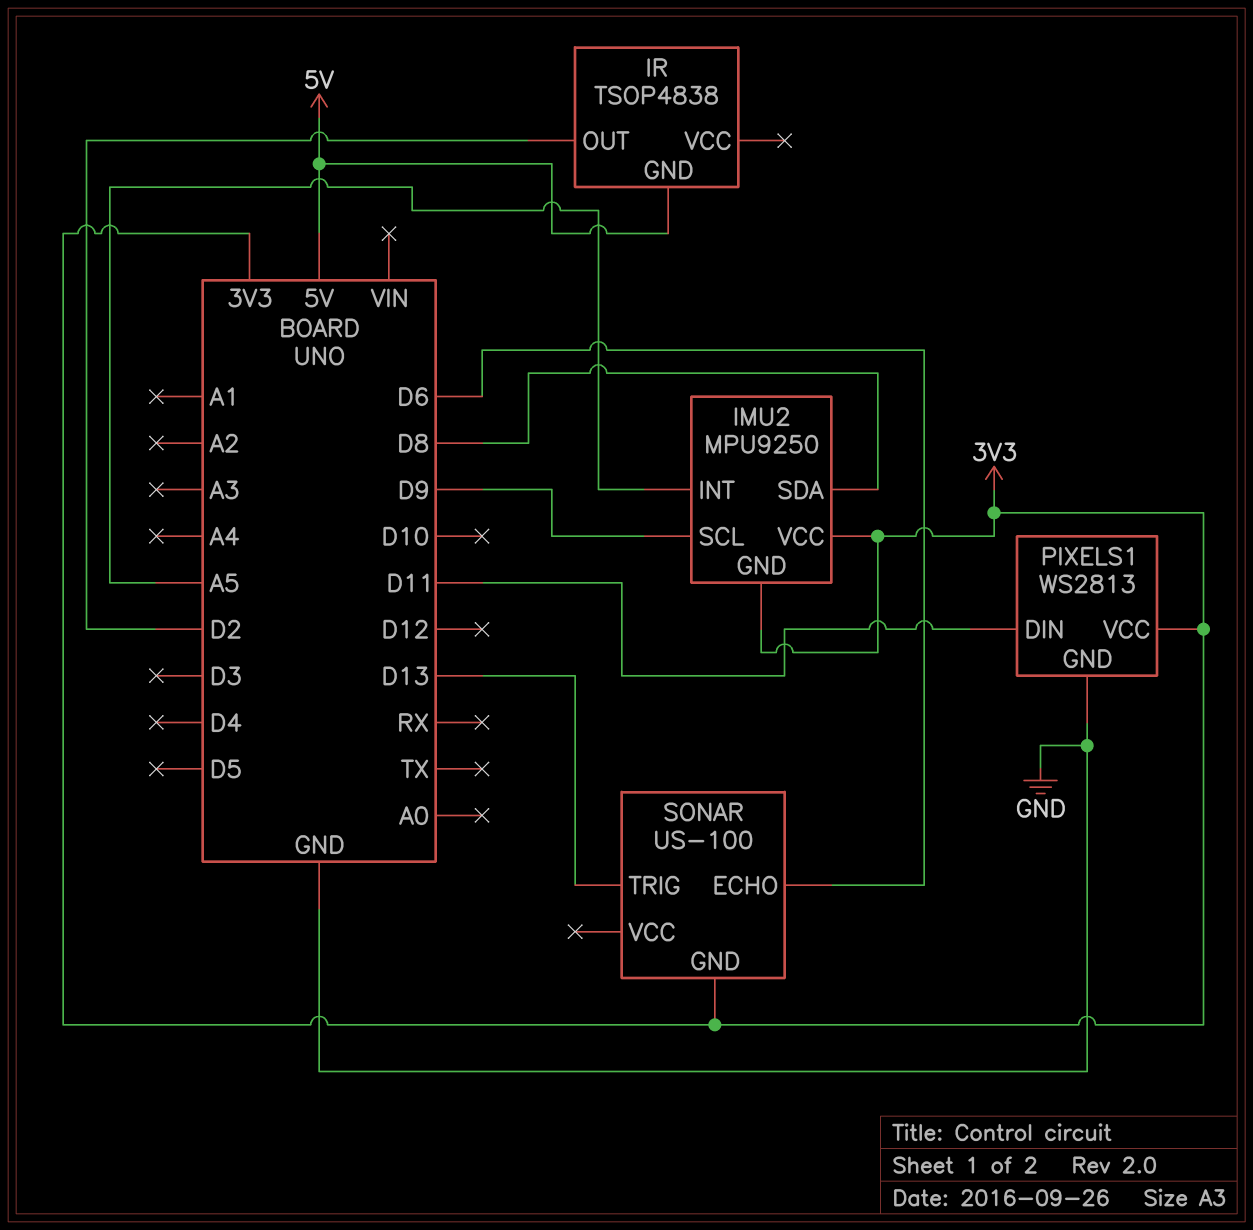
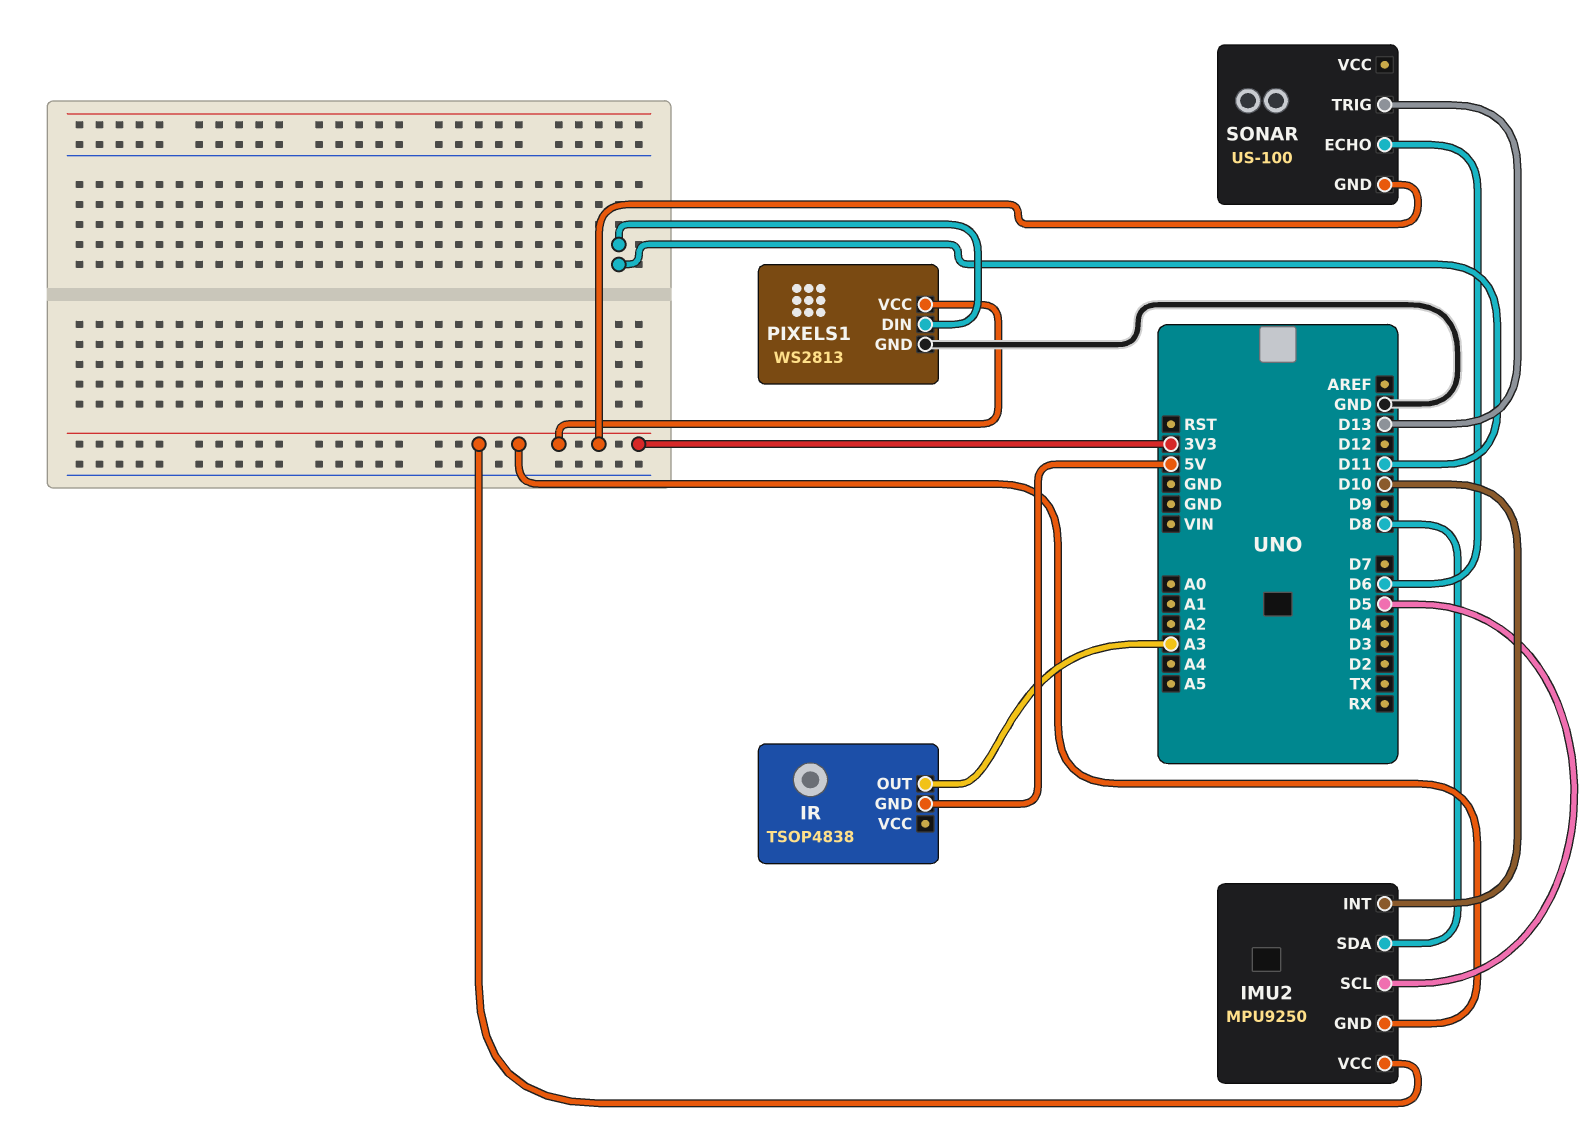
IMU2 pin INT: A5 -> D10
IMU2 pin SCL: D9 -> D5
IR pin OUT: D2 -> A3

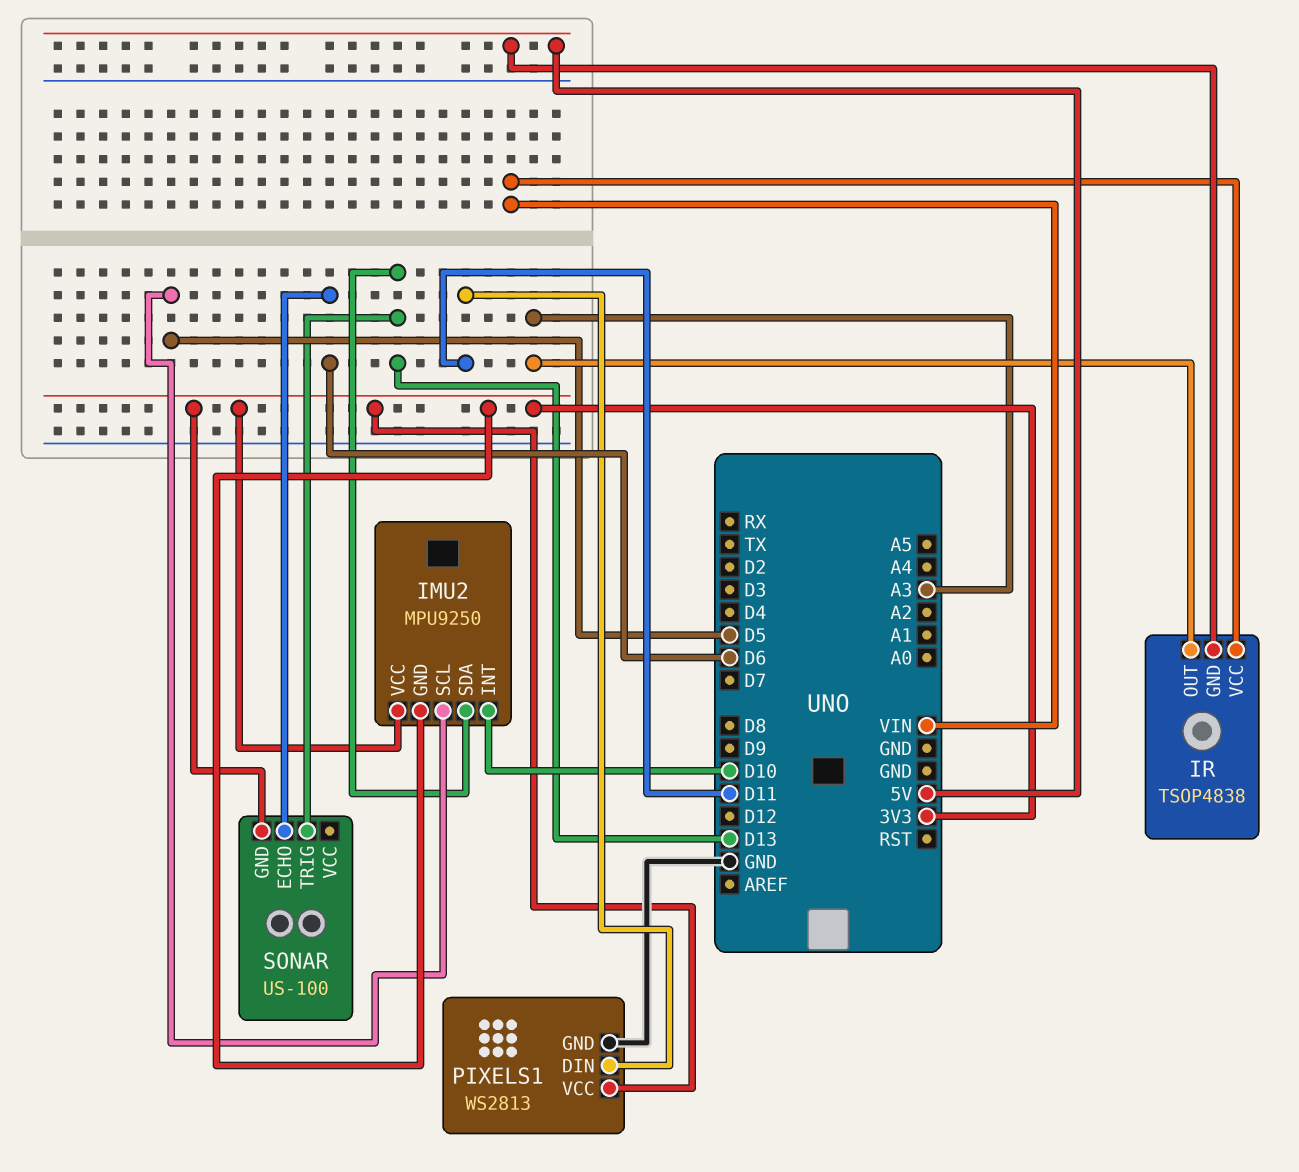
IMU2 pin SDA: D8 -> D13
IR pin VCC: none -> VIN

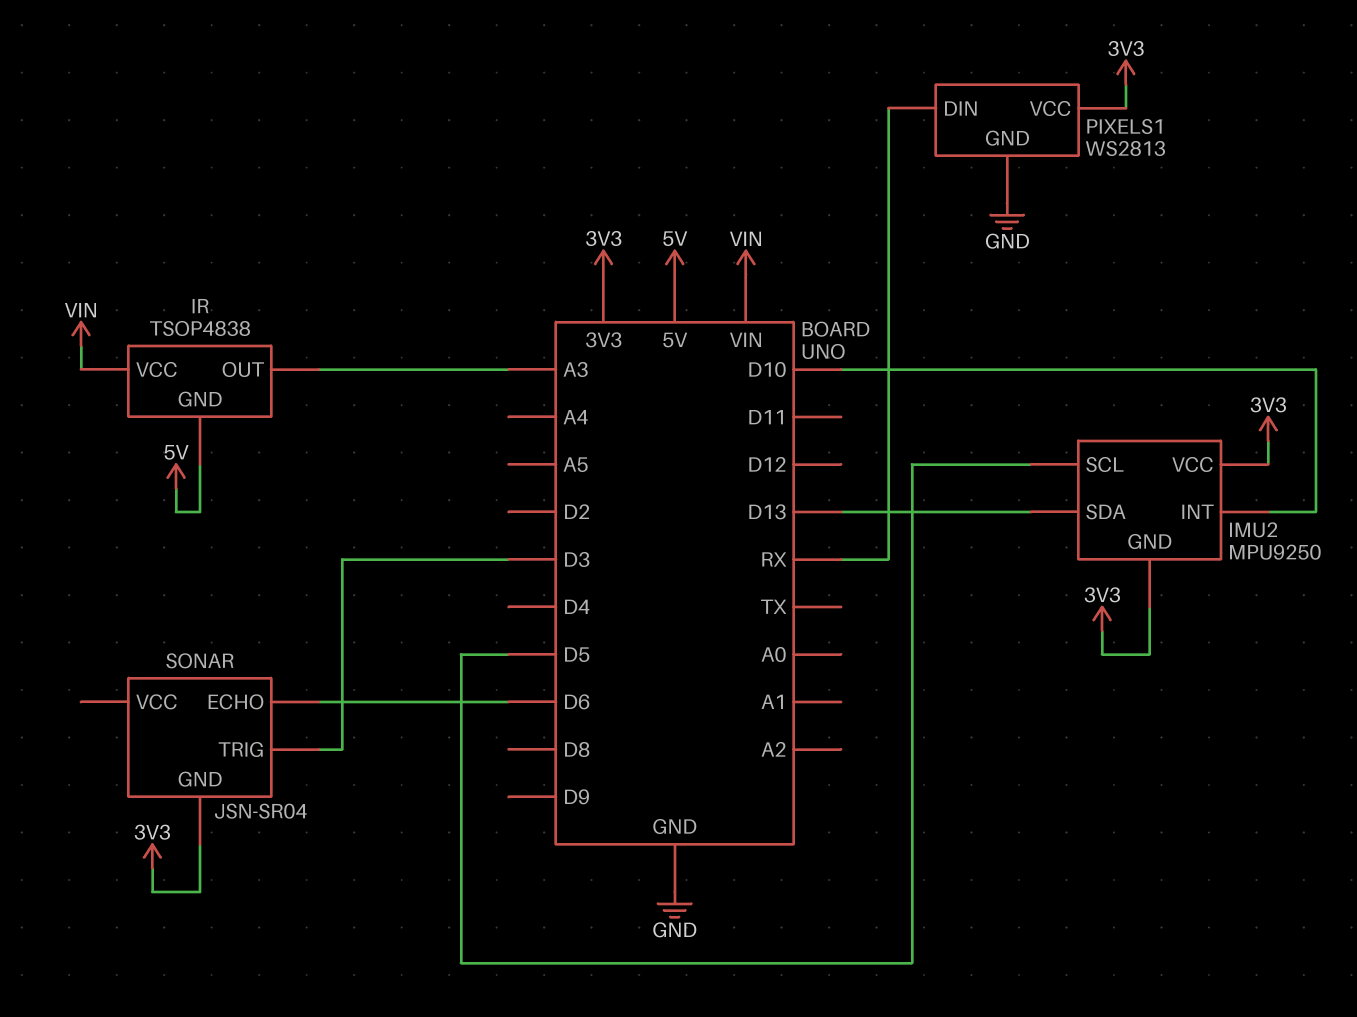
PIXELS1 pin DIN: D11 -> RX
SONAR: US-100 -> JSN-SR04
SONAR pin TRIG: D13 -> D3

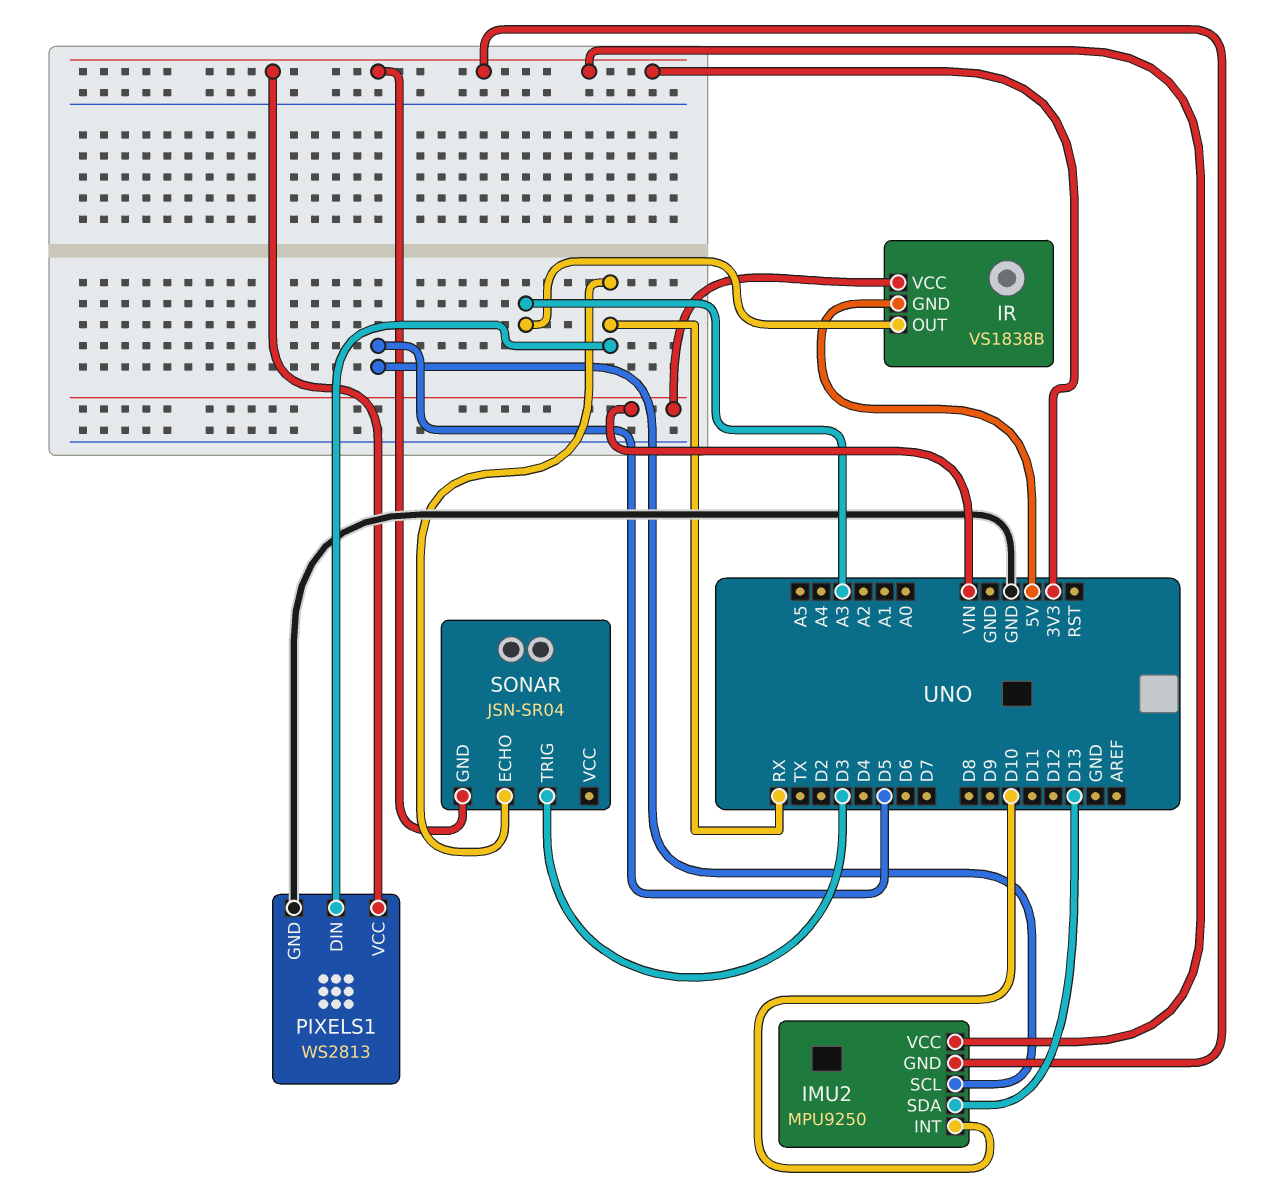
IR: TSOP4838 -> VS1838B
SONAR pin ECHO: D6 -> RX

